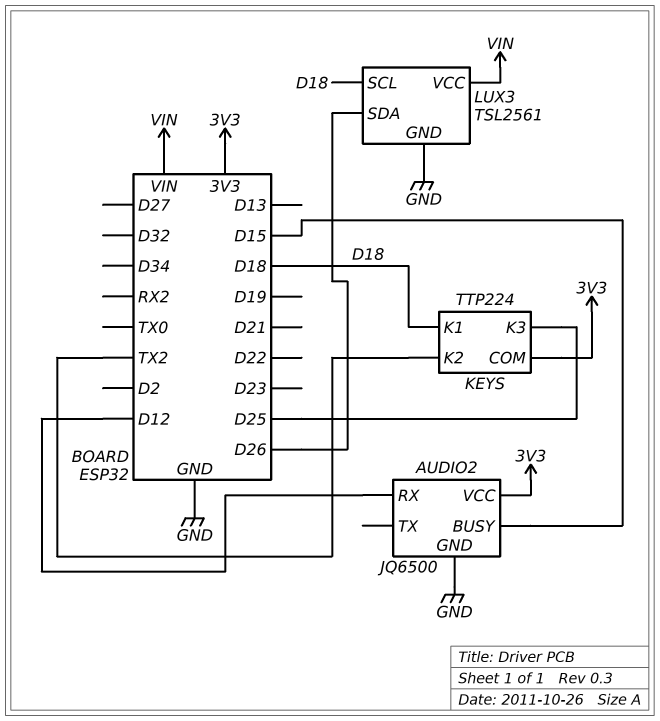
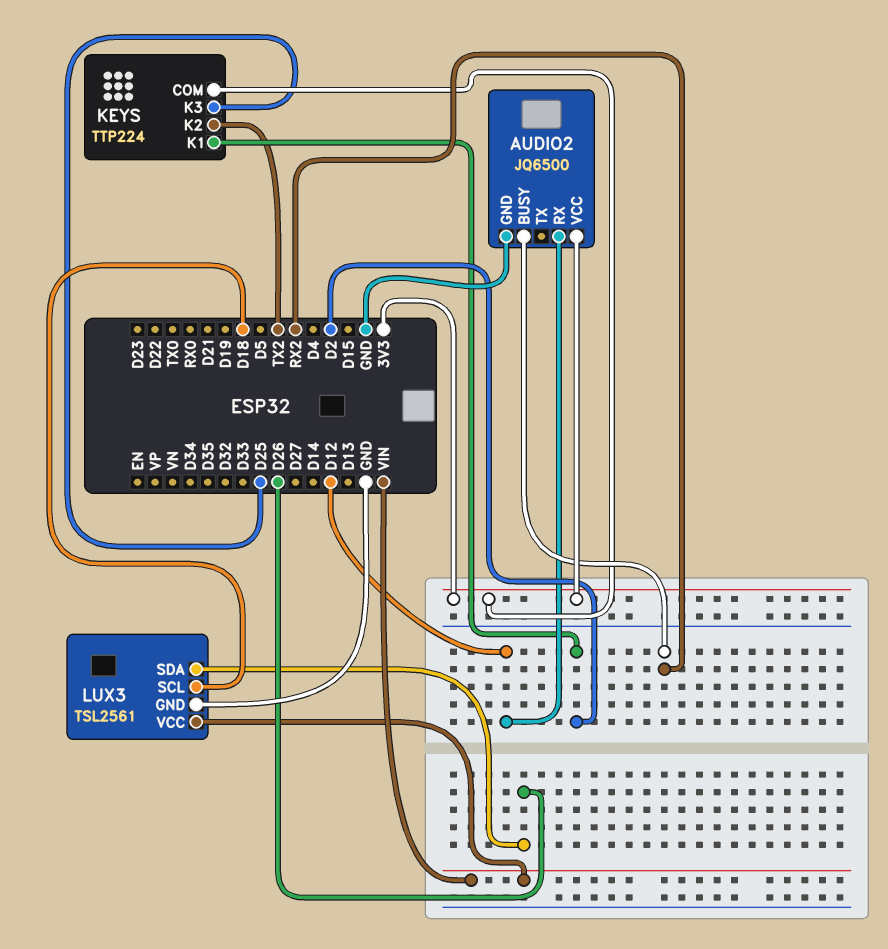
AUDIO2 pin BUSY: D15 -> RX2
KEYS pin K1: D18 -> D2

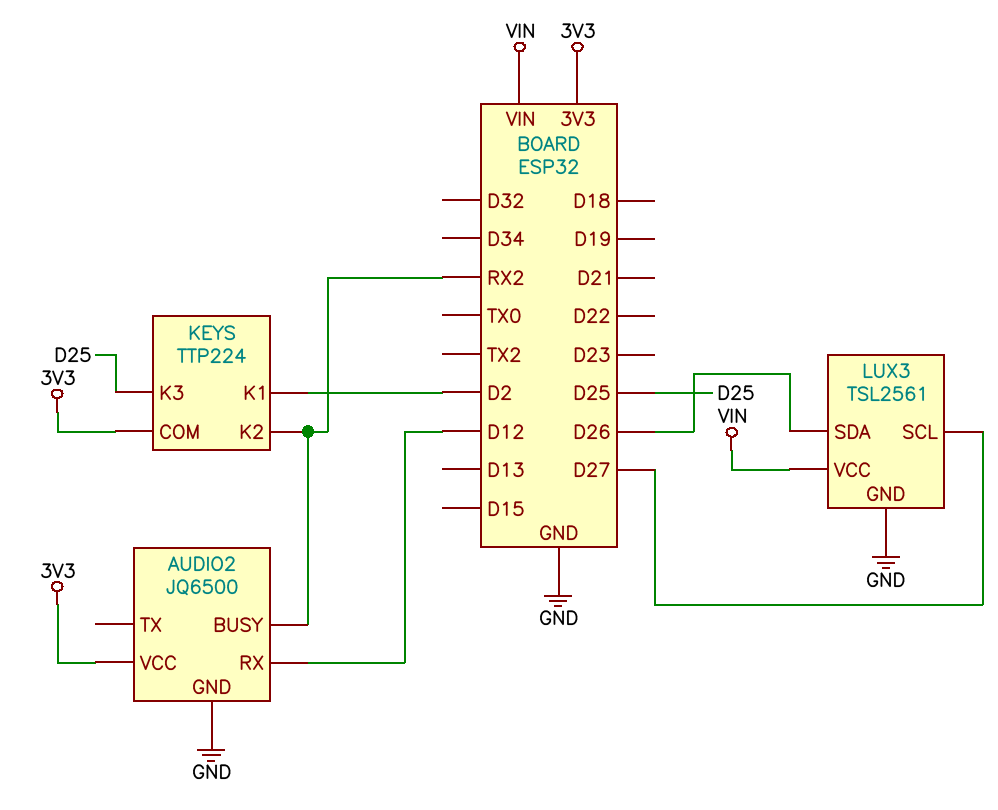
KEYS pin K2: TX2 -> RX2
LUX3 pin SCL: D18 -> D27

